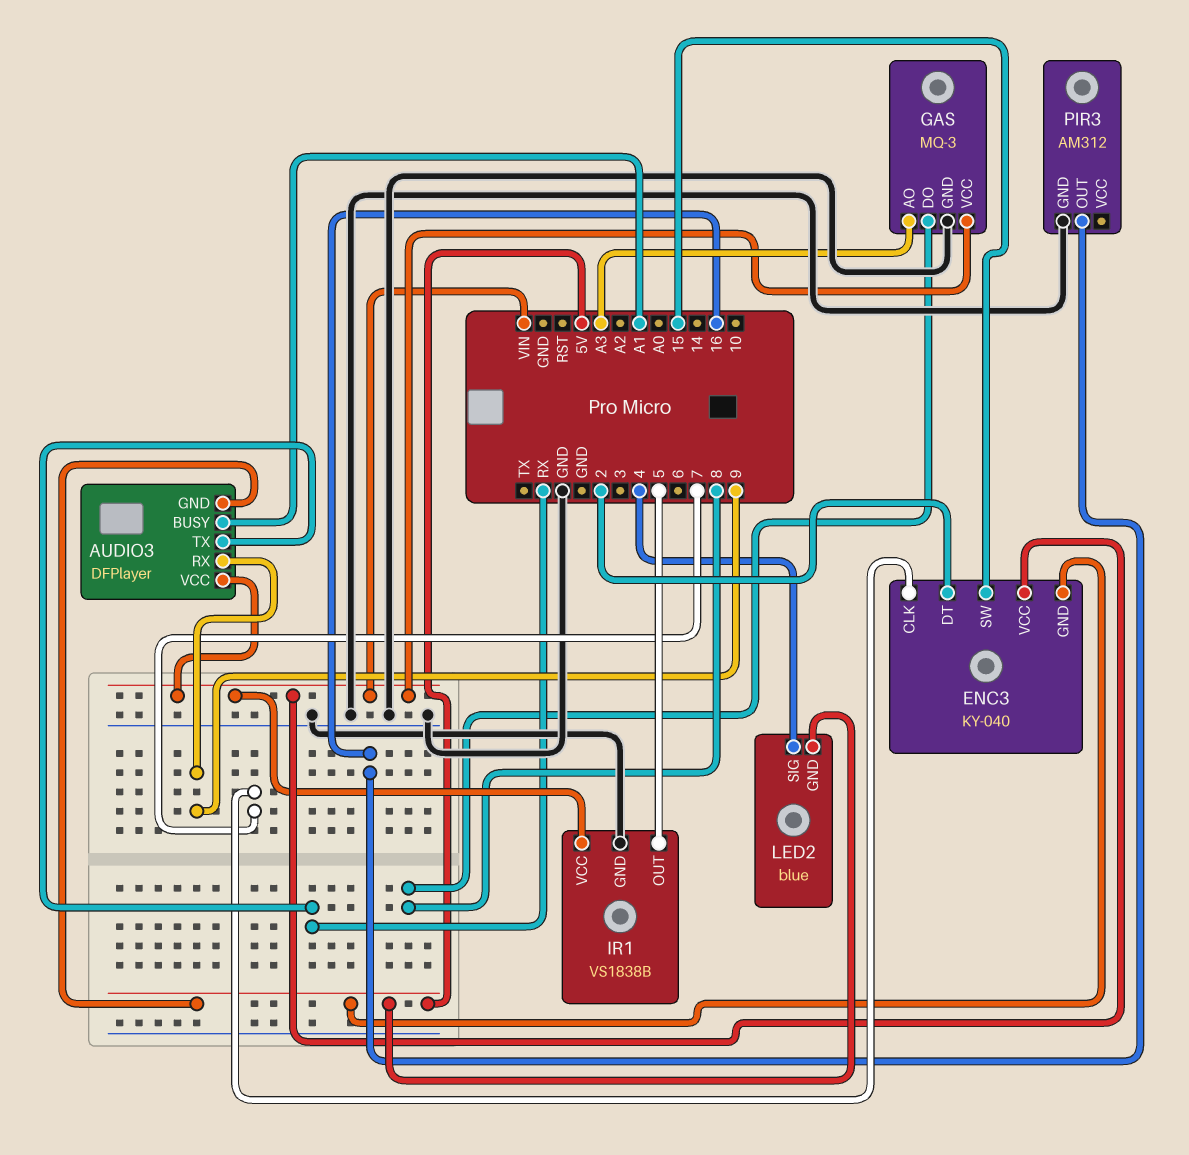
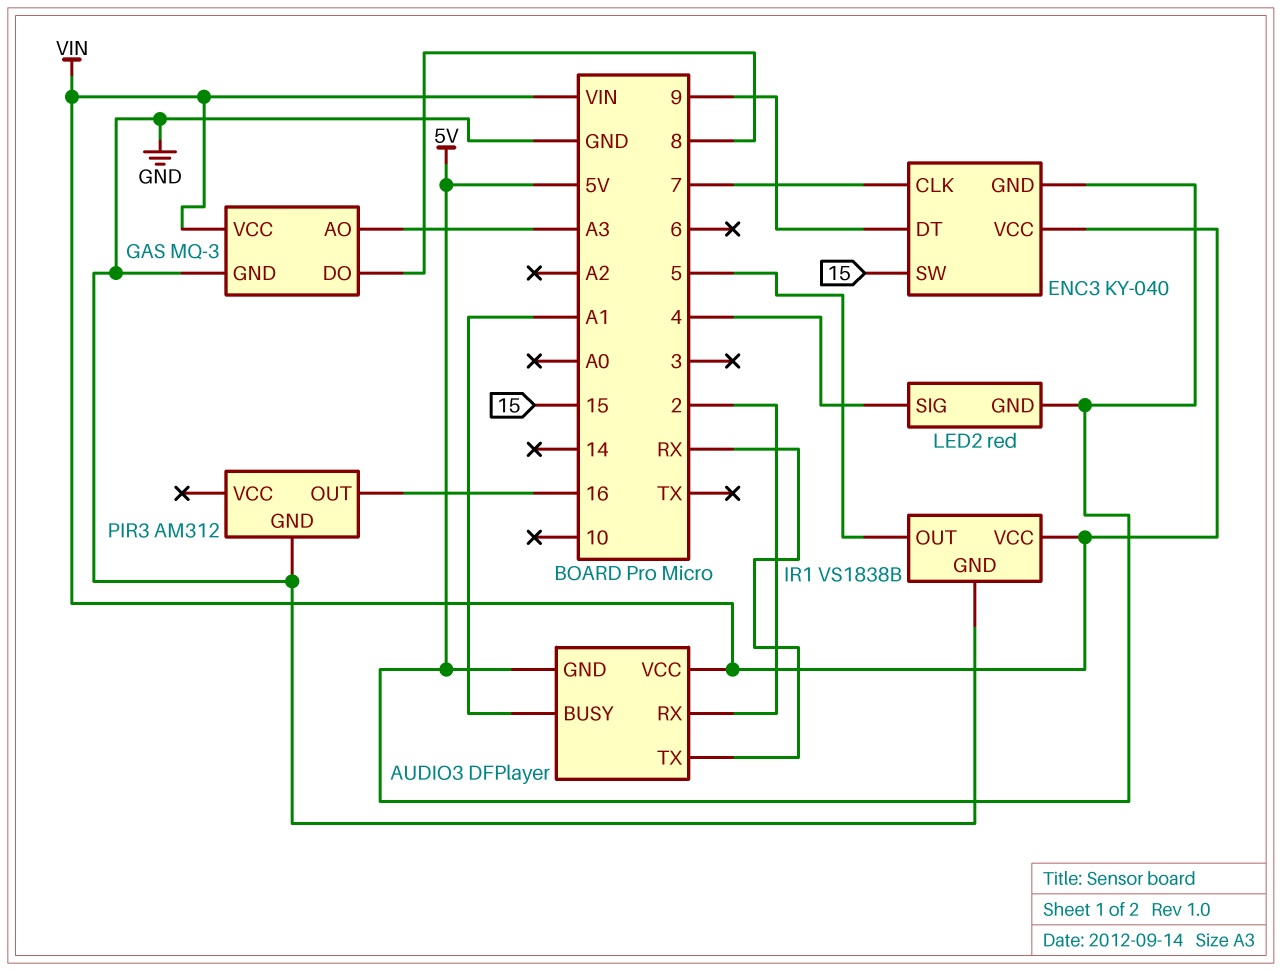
AUDIO3 pin RX: 9 -> 2
ENC3 pin DT: 2 -> 9
LED2: blue -> red

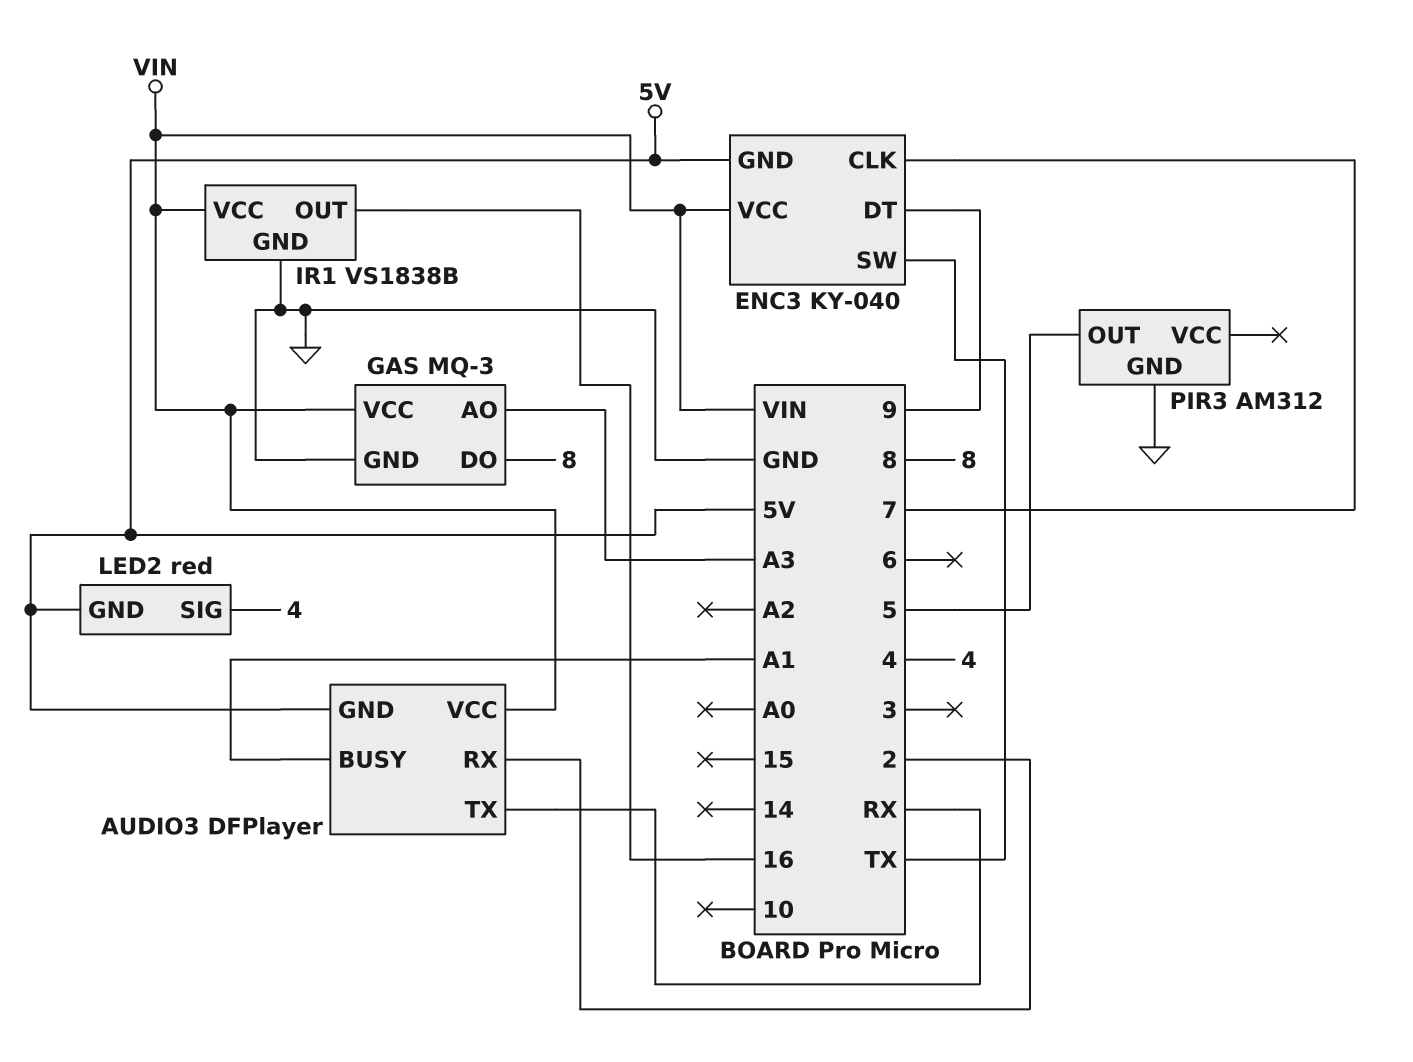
ENC3 pin SW: 15 -> TX
IR1 pin OUT: 5 -> 16
PIR3 pin OUT: 16 -> 5

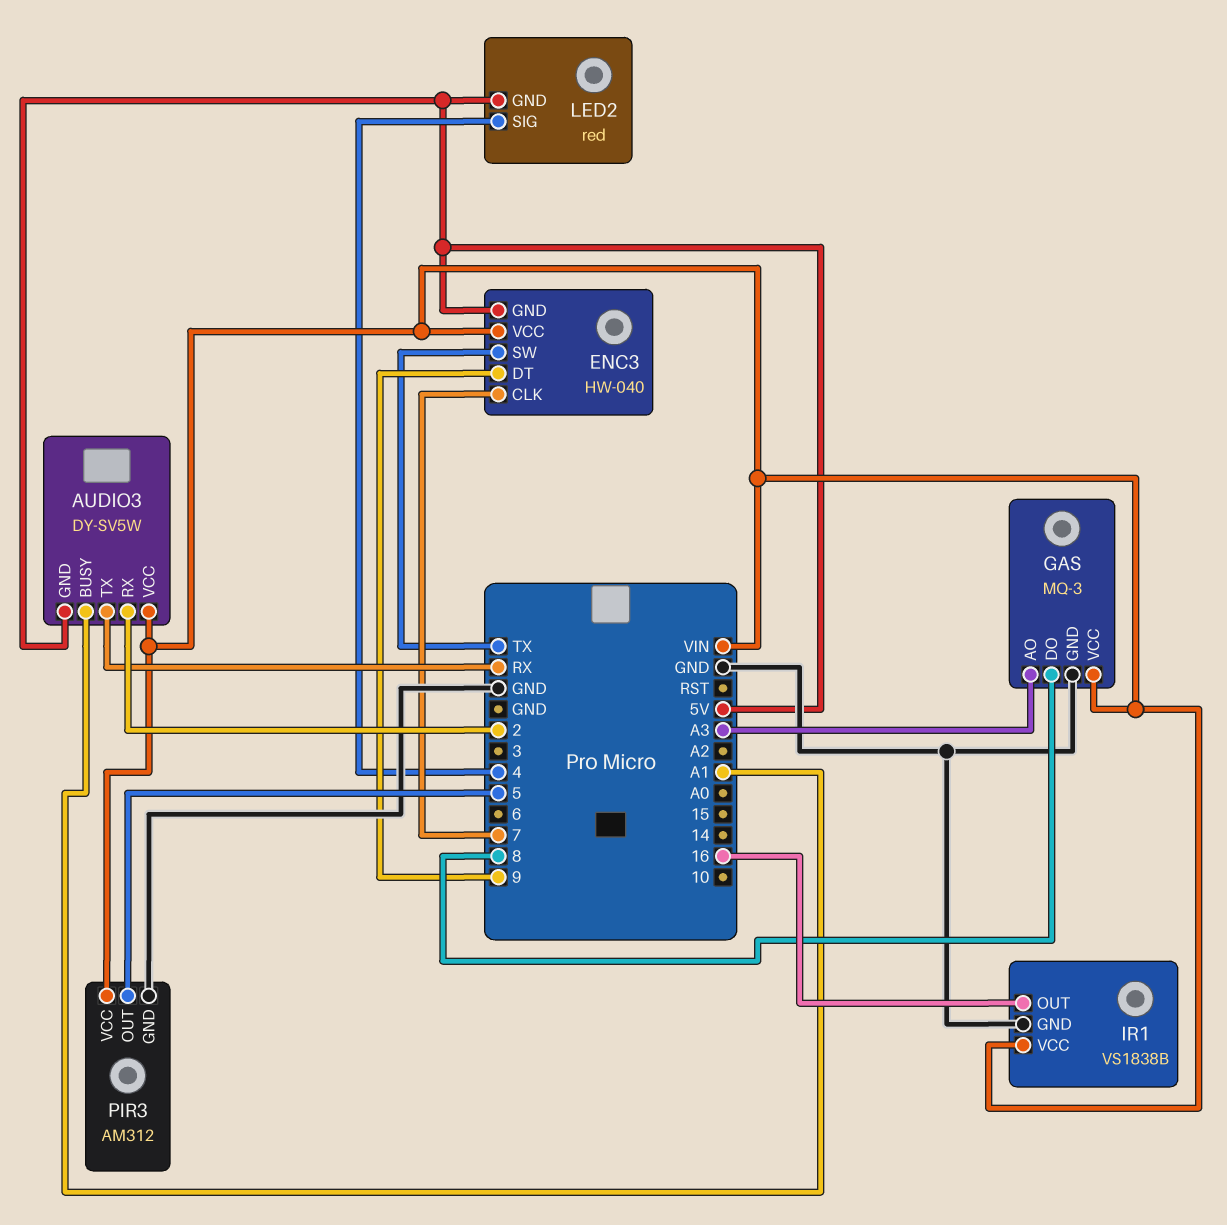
AUDIO3: DFPlayer -> DY-SV5W
ENC3: KY-040 -> HW-040
PIR3 pin VCC: none -> VIN

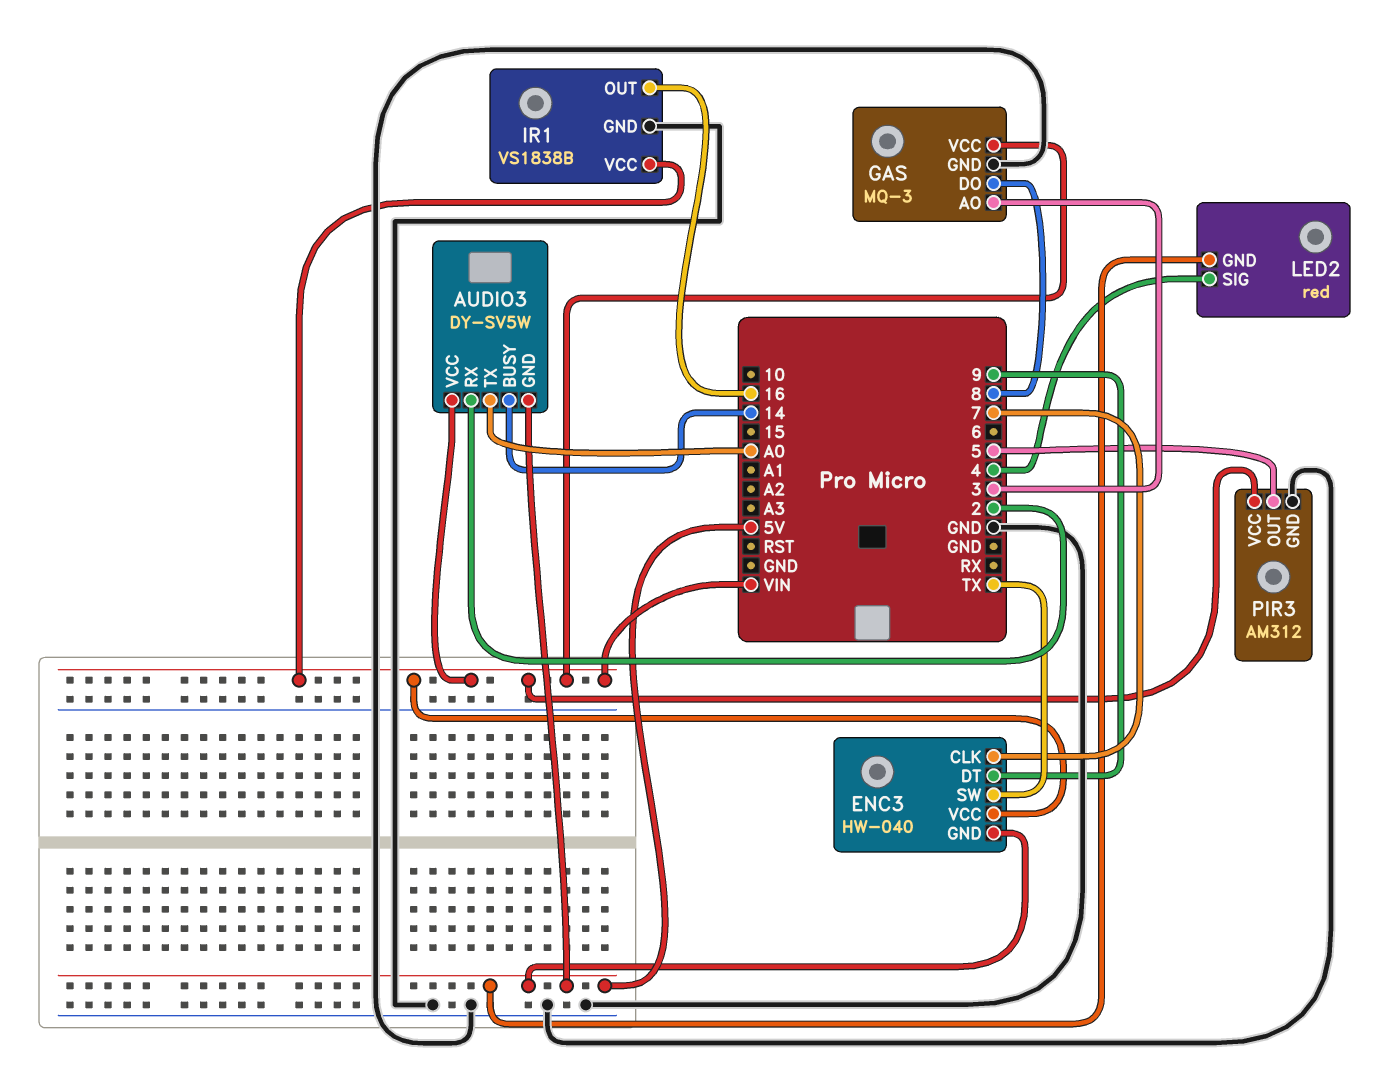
AUDIO3 pin BUSY: A1 -> 14
AUDIO3 pin TX: RX -> A0
GAS pin AO: A3 -> 3

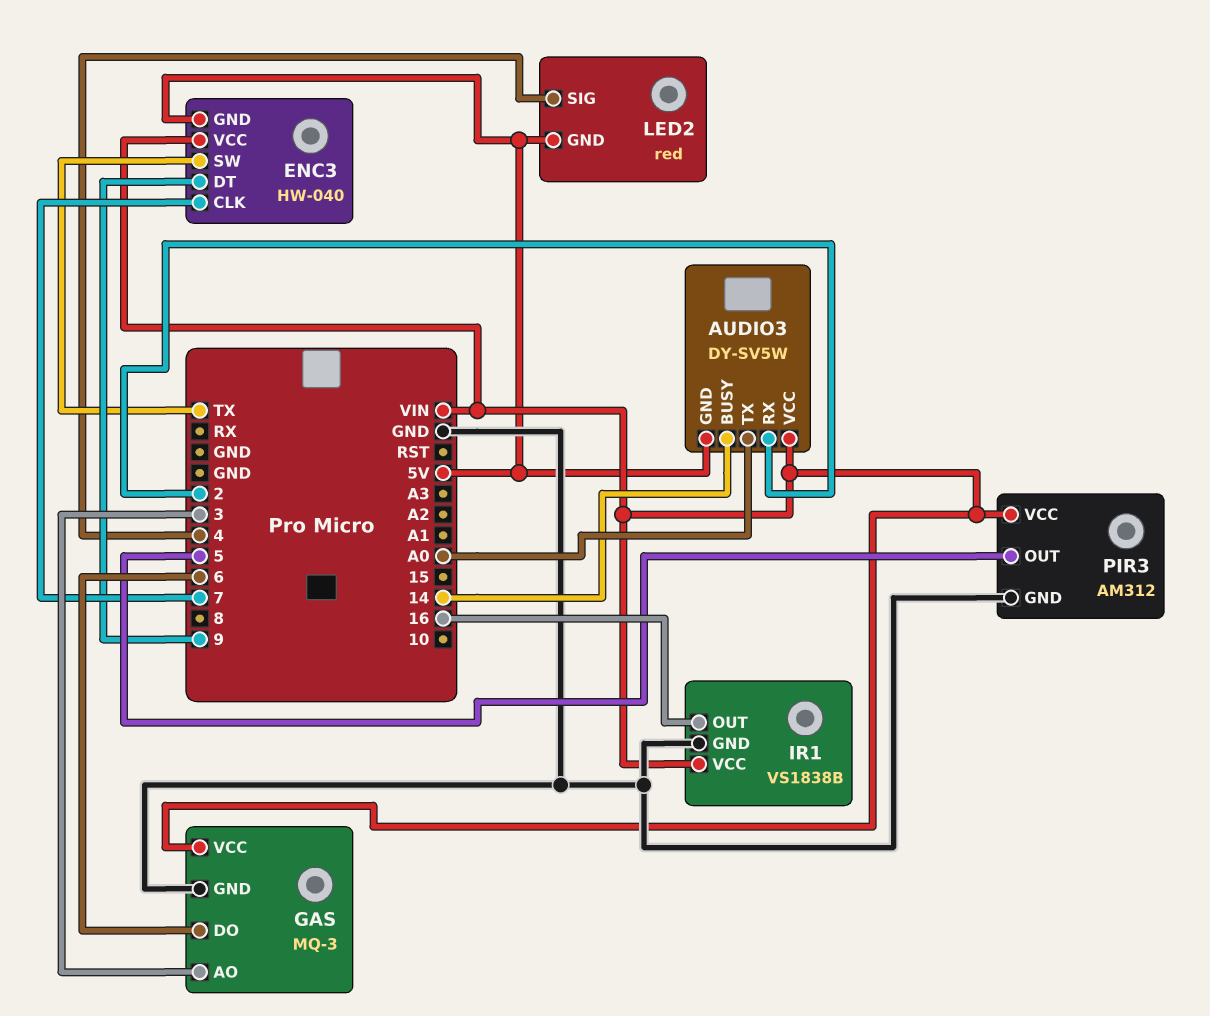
GAS pin DO: 8 -> 6

